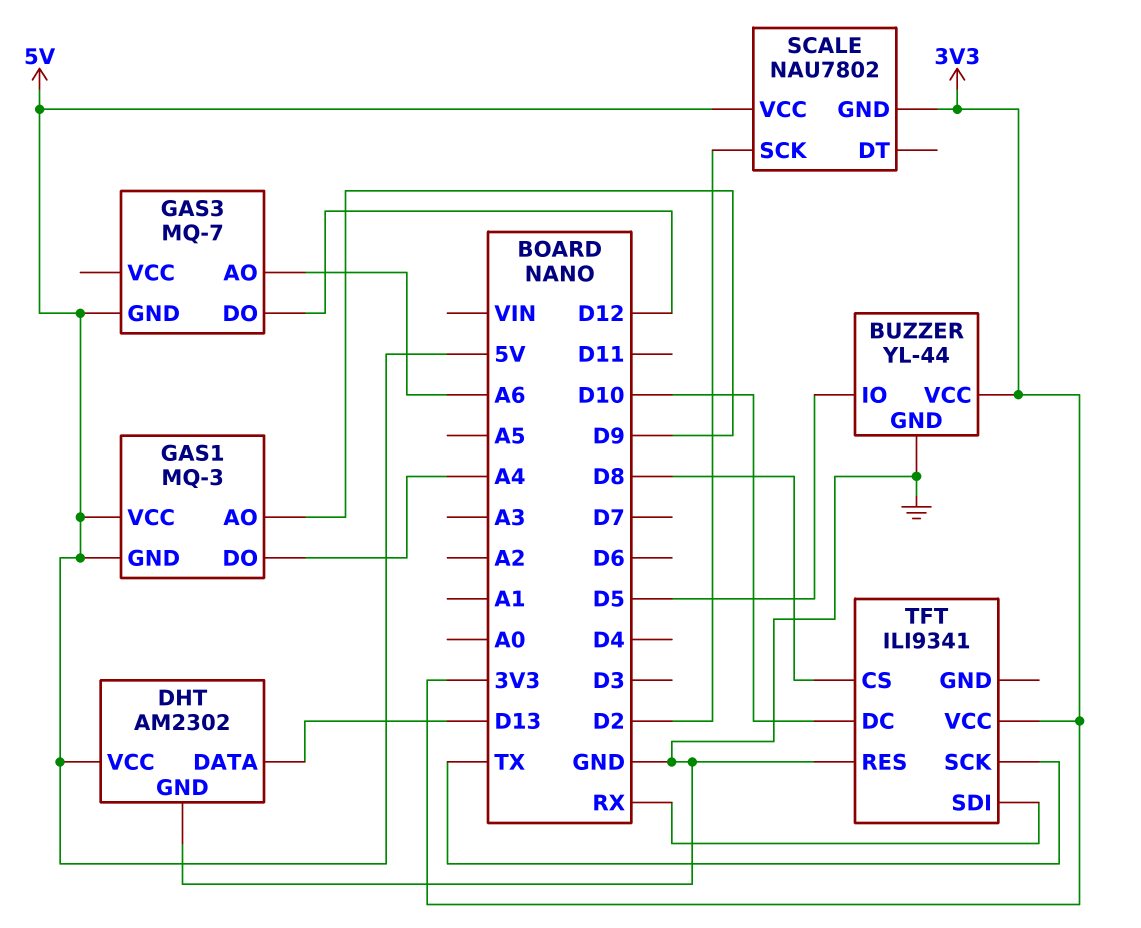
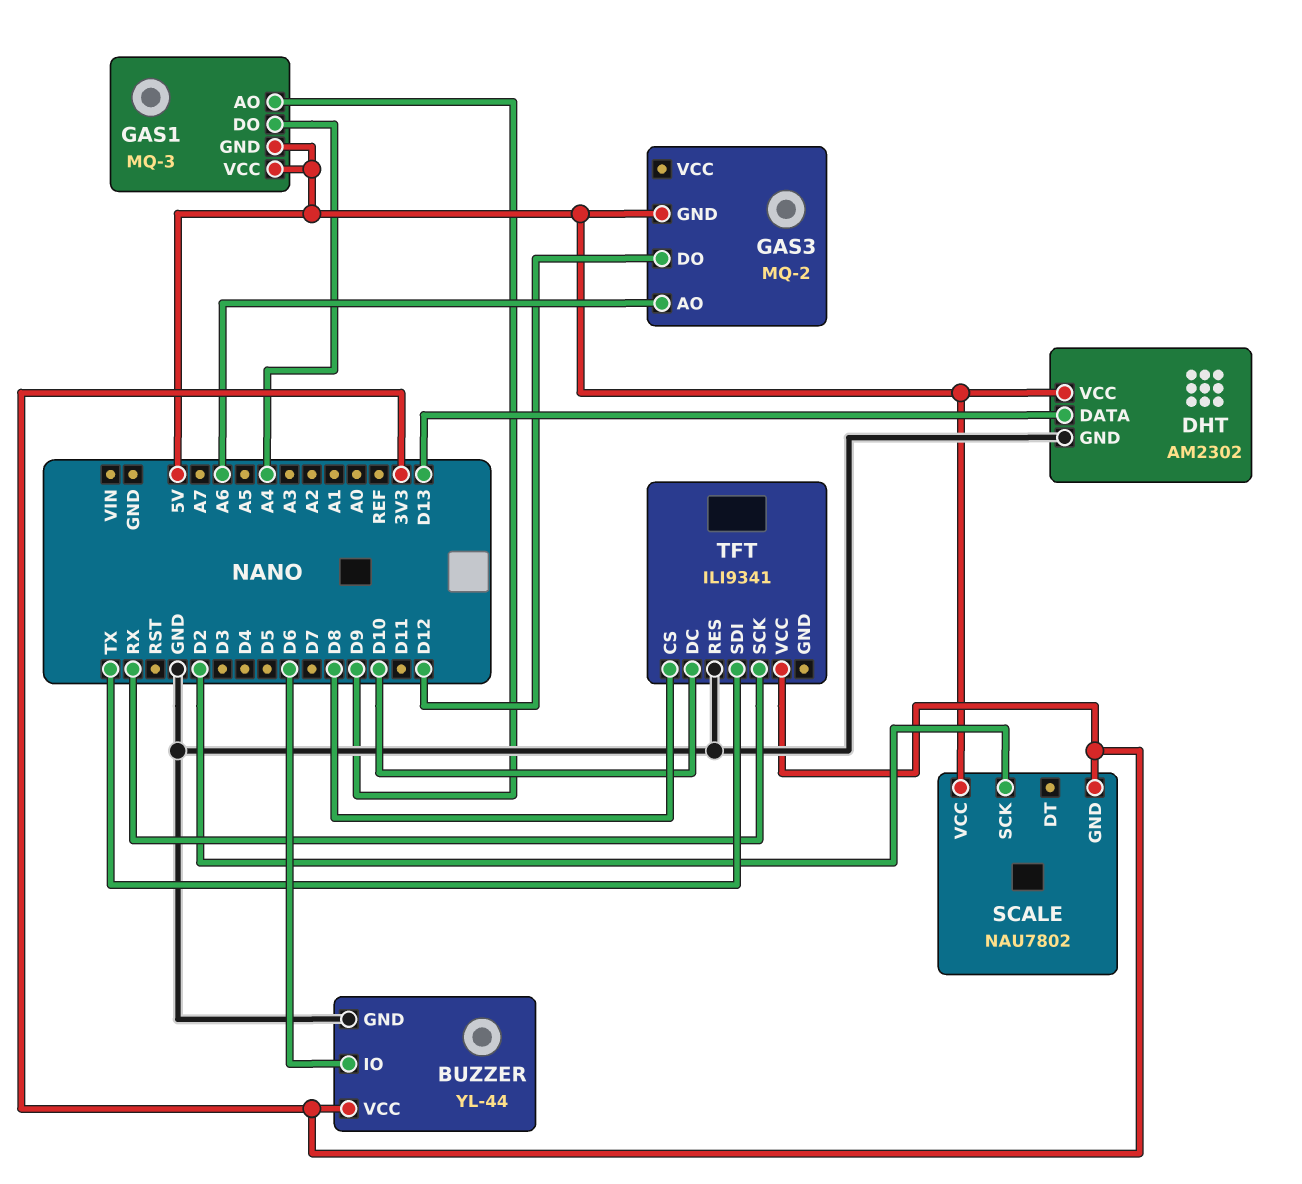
BUZZER pin IO: D5 -> D6
GAS3: MQ-7 -> MQ-2
TFT pin SCK: TX -> RX
TFT pin SDI: RX -> TX

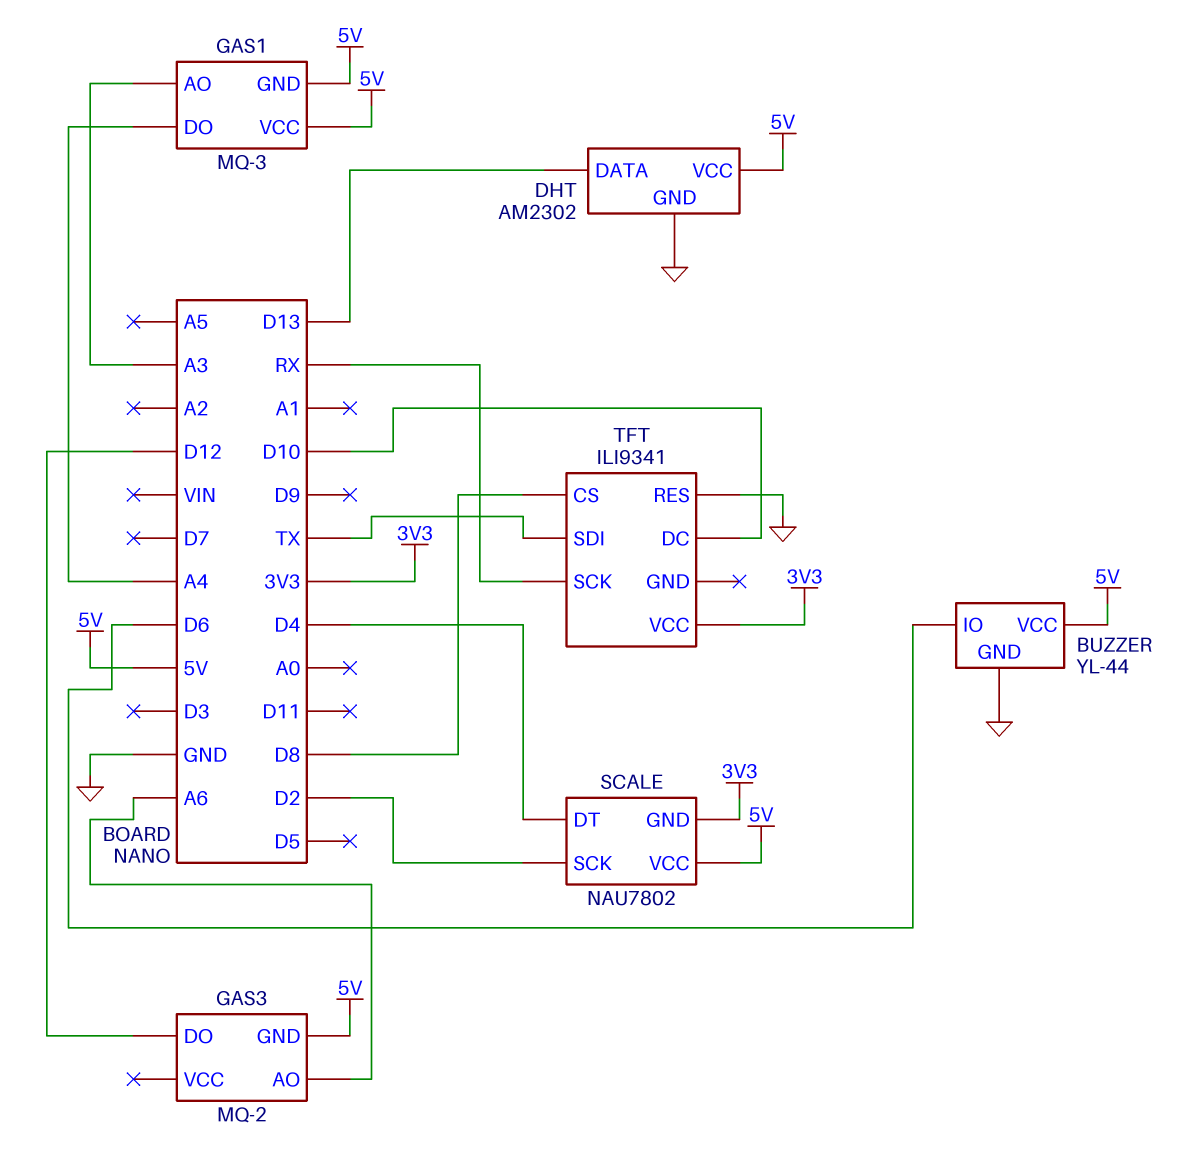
BUZZER pin VCC: 3V3 -> 5V
GAS1 pin AO: D9 -> A3
SCALE pin DT: none -> D4

